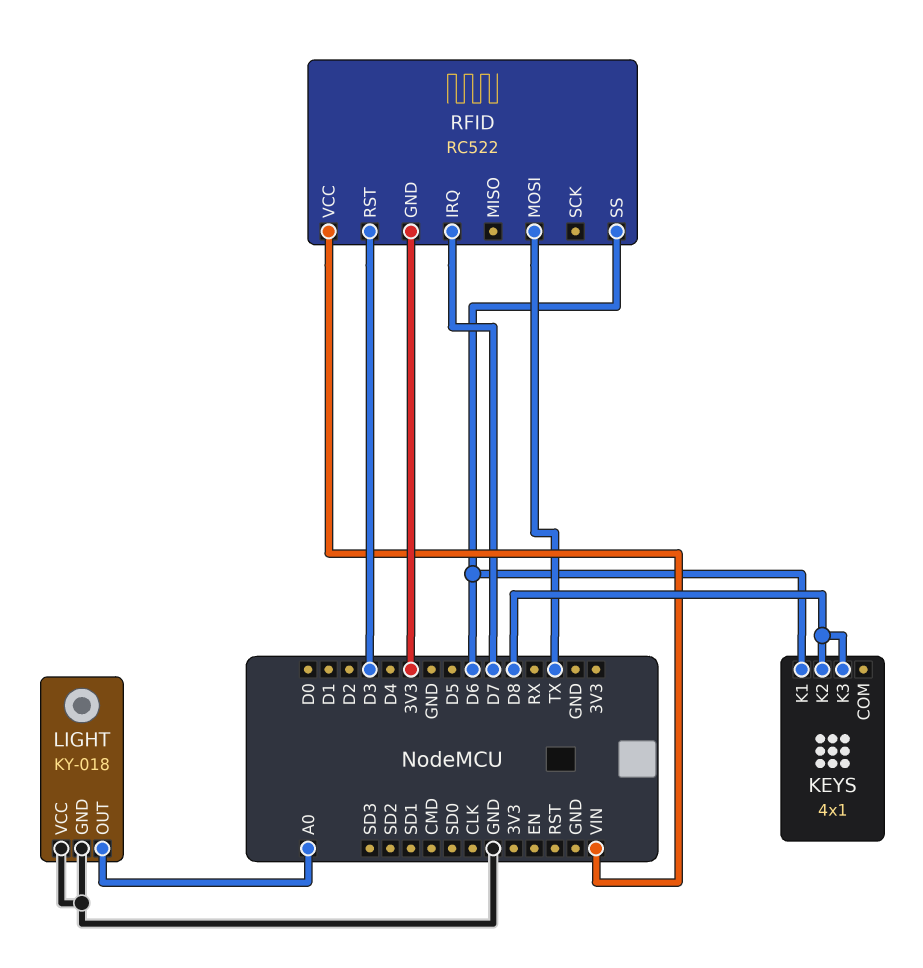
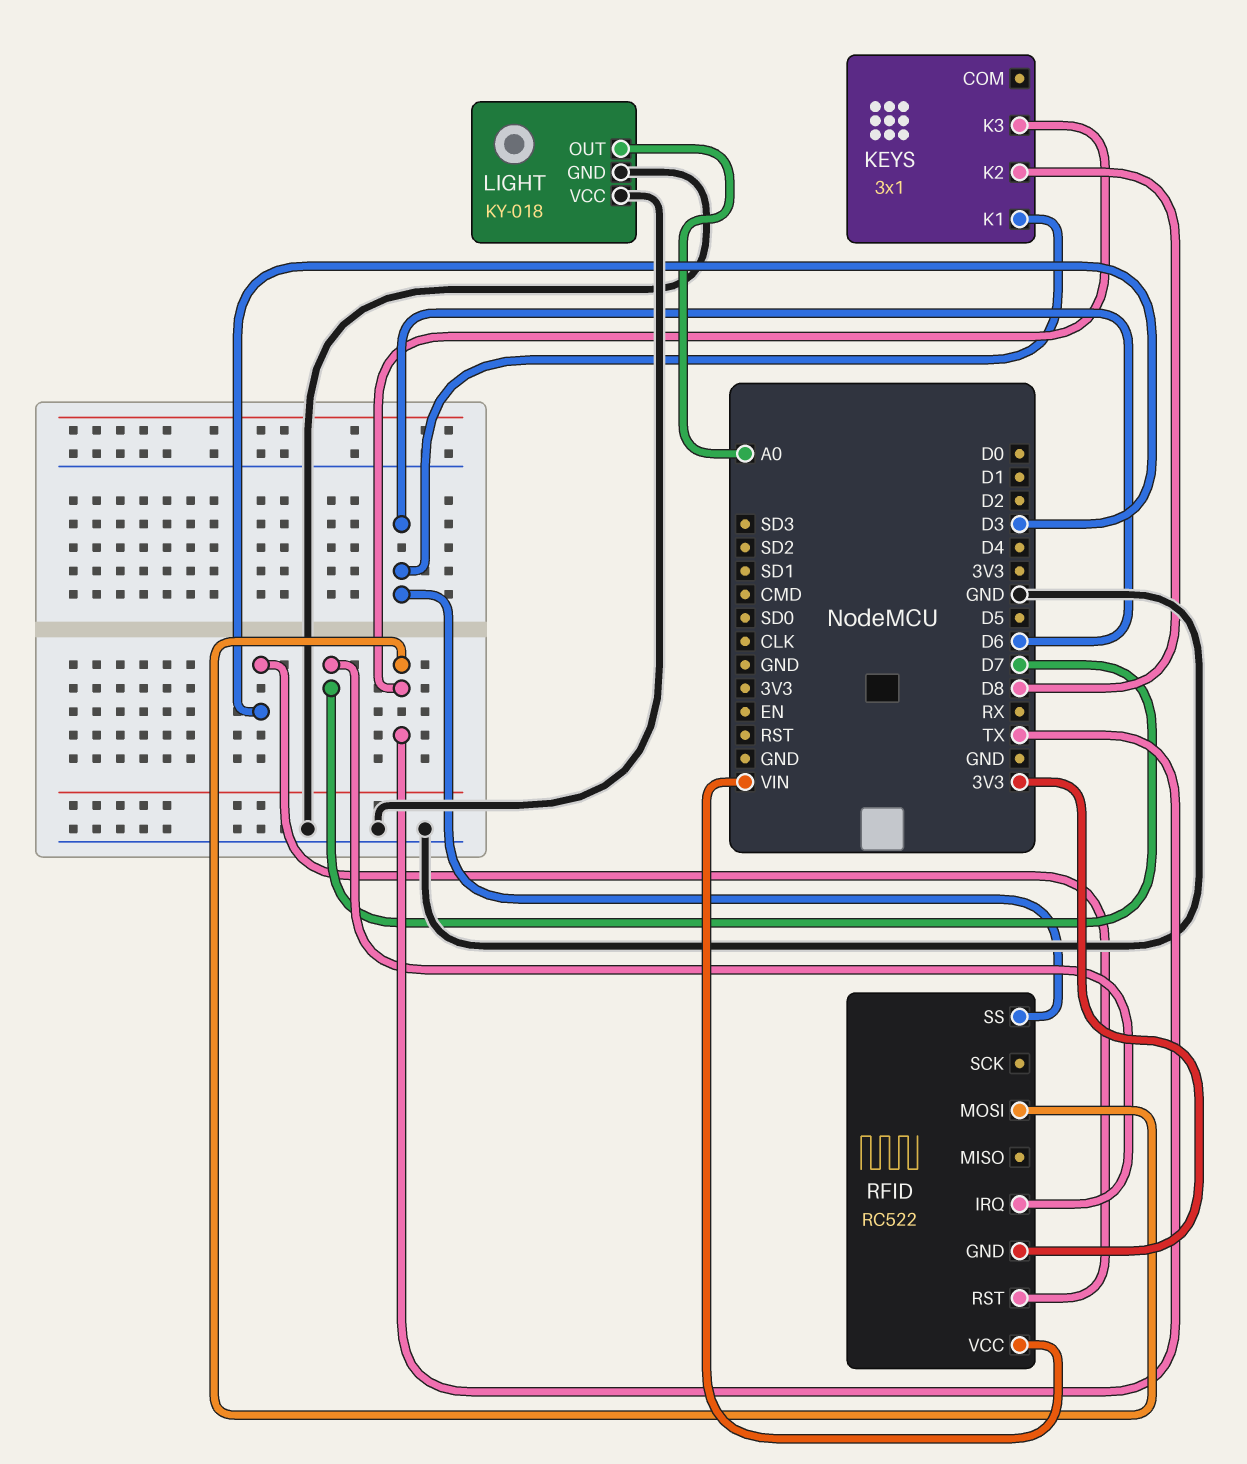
KEYS: 4x1 -> 3x1
KEYS pin K3: D8 -> TX

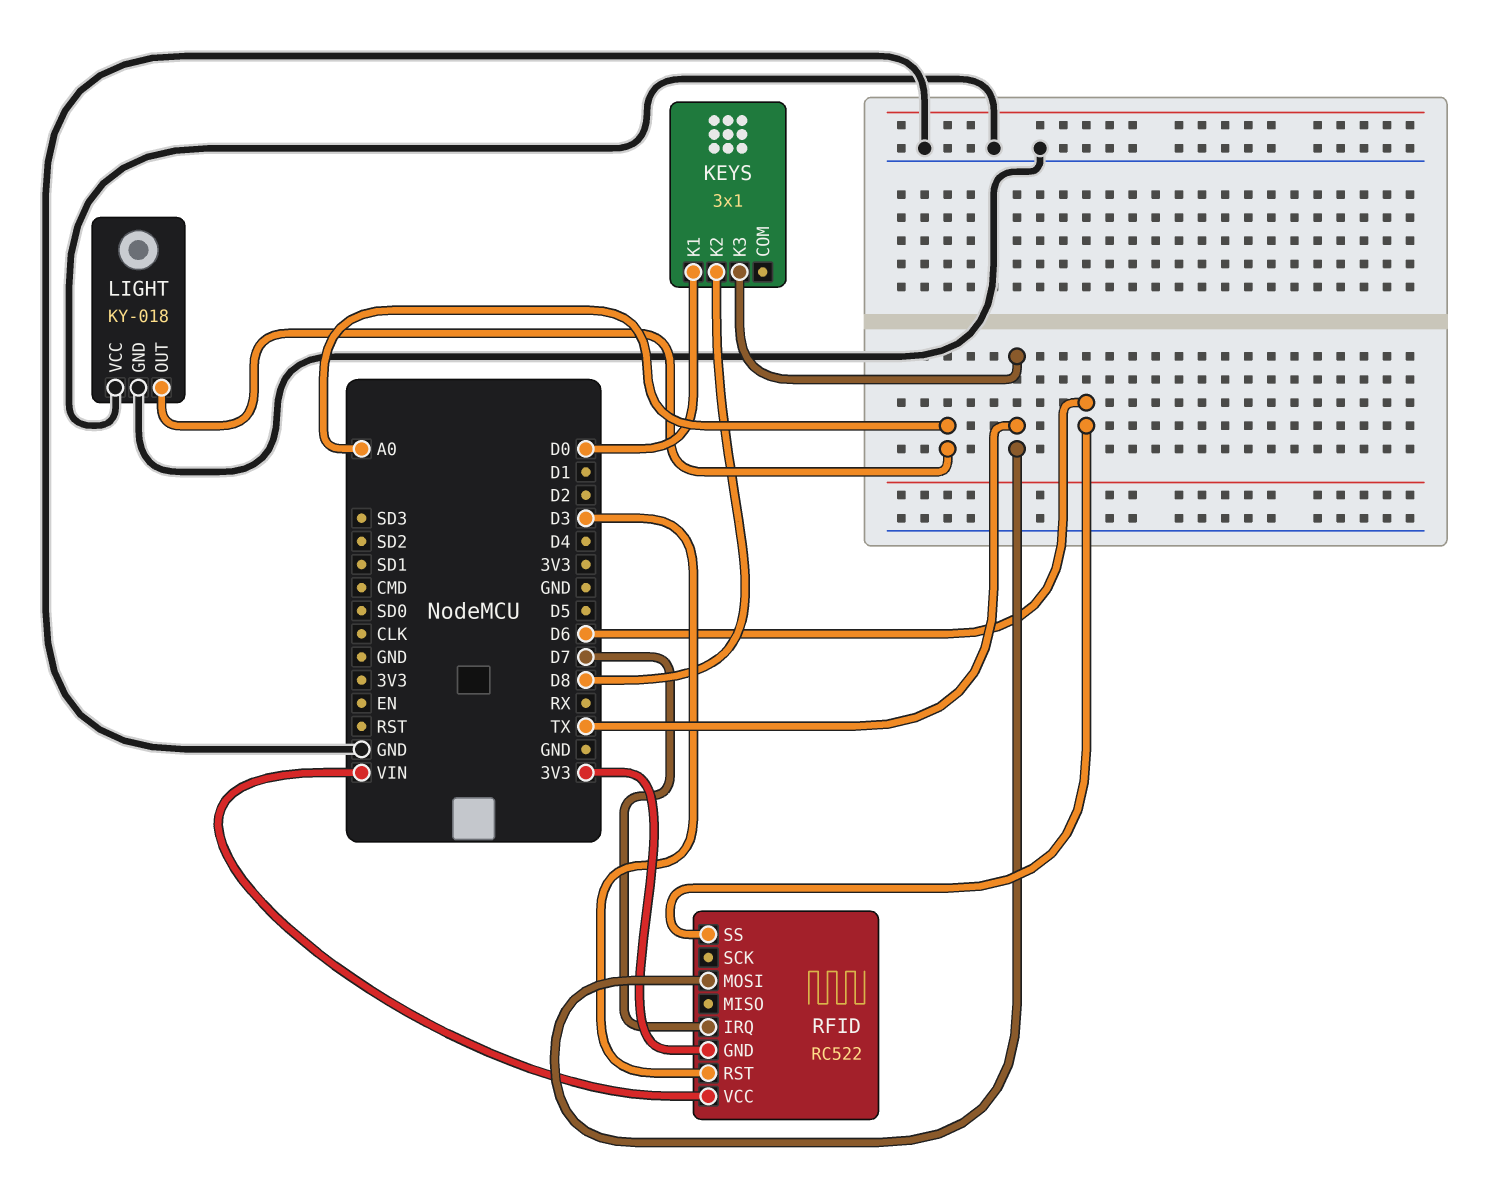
KEYS pin K1: D6 -> D0

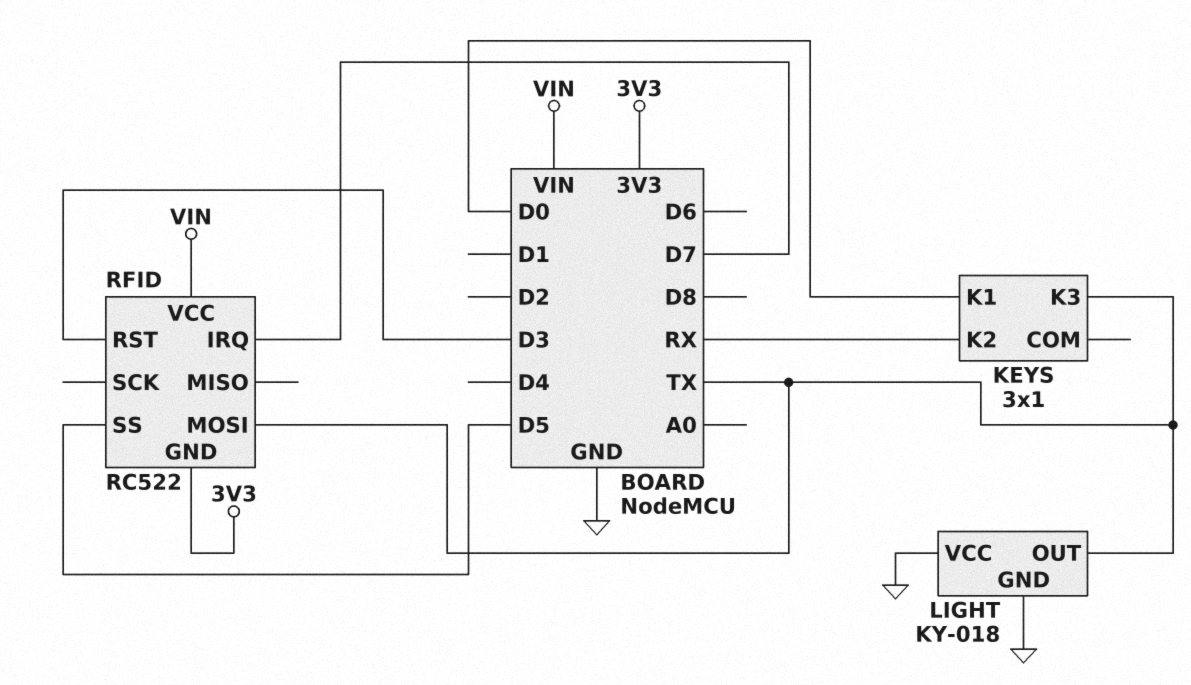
KEYS pin K2: D8 -> RX
LIGHT pin OUT: A0 -> TX
RFID pin SS: D6 -> D5

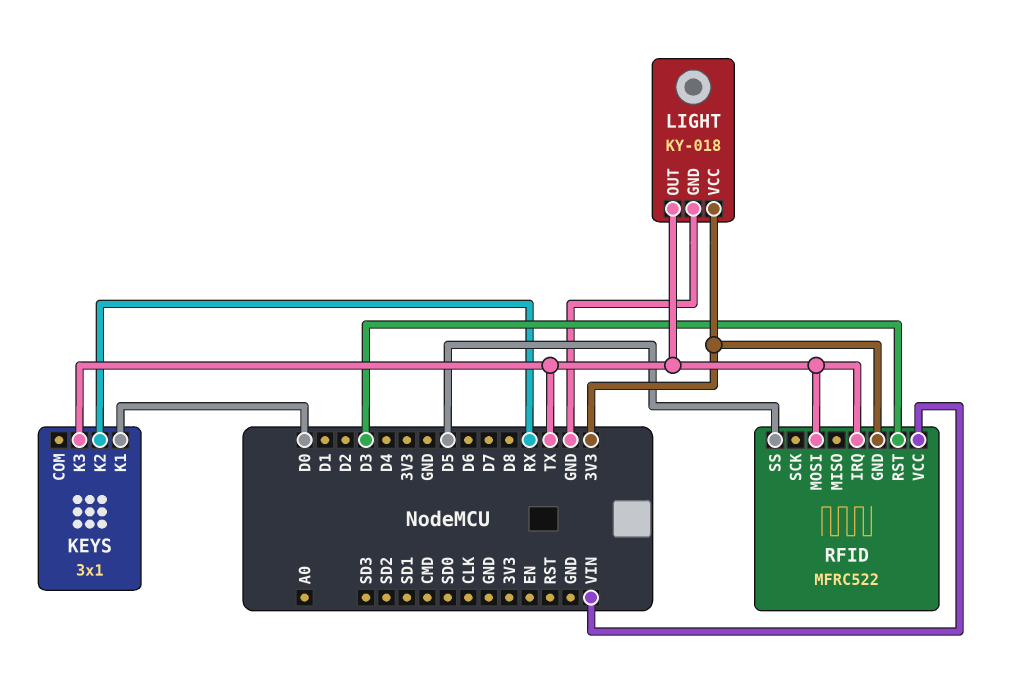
LIGHT pin VCC: GND -> 3V3
RFID: RC522 -> MFRC522
RFID pin IRQ: D7 -> TX

